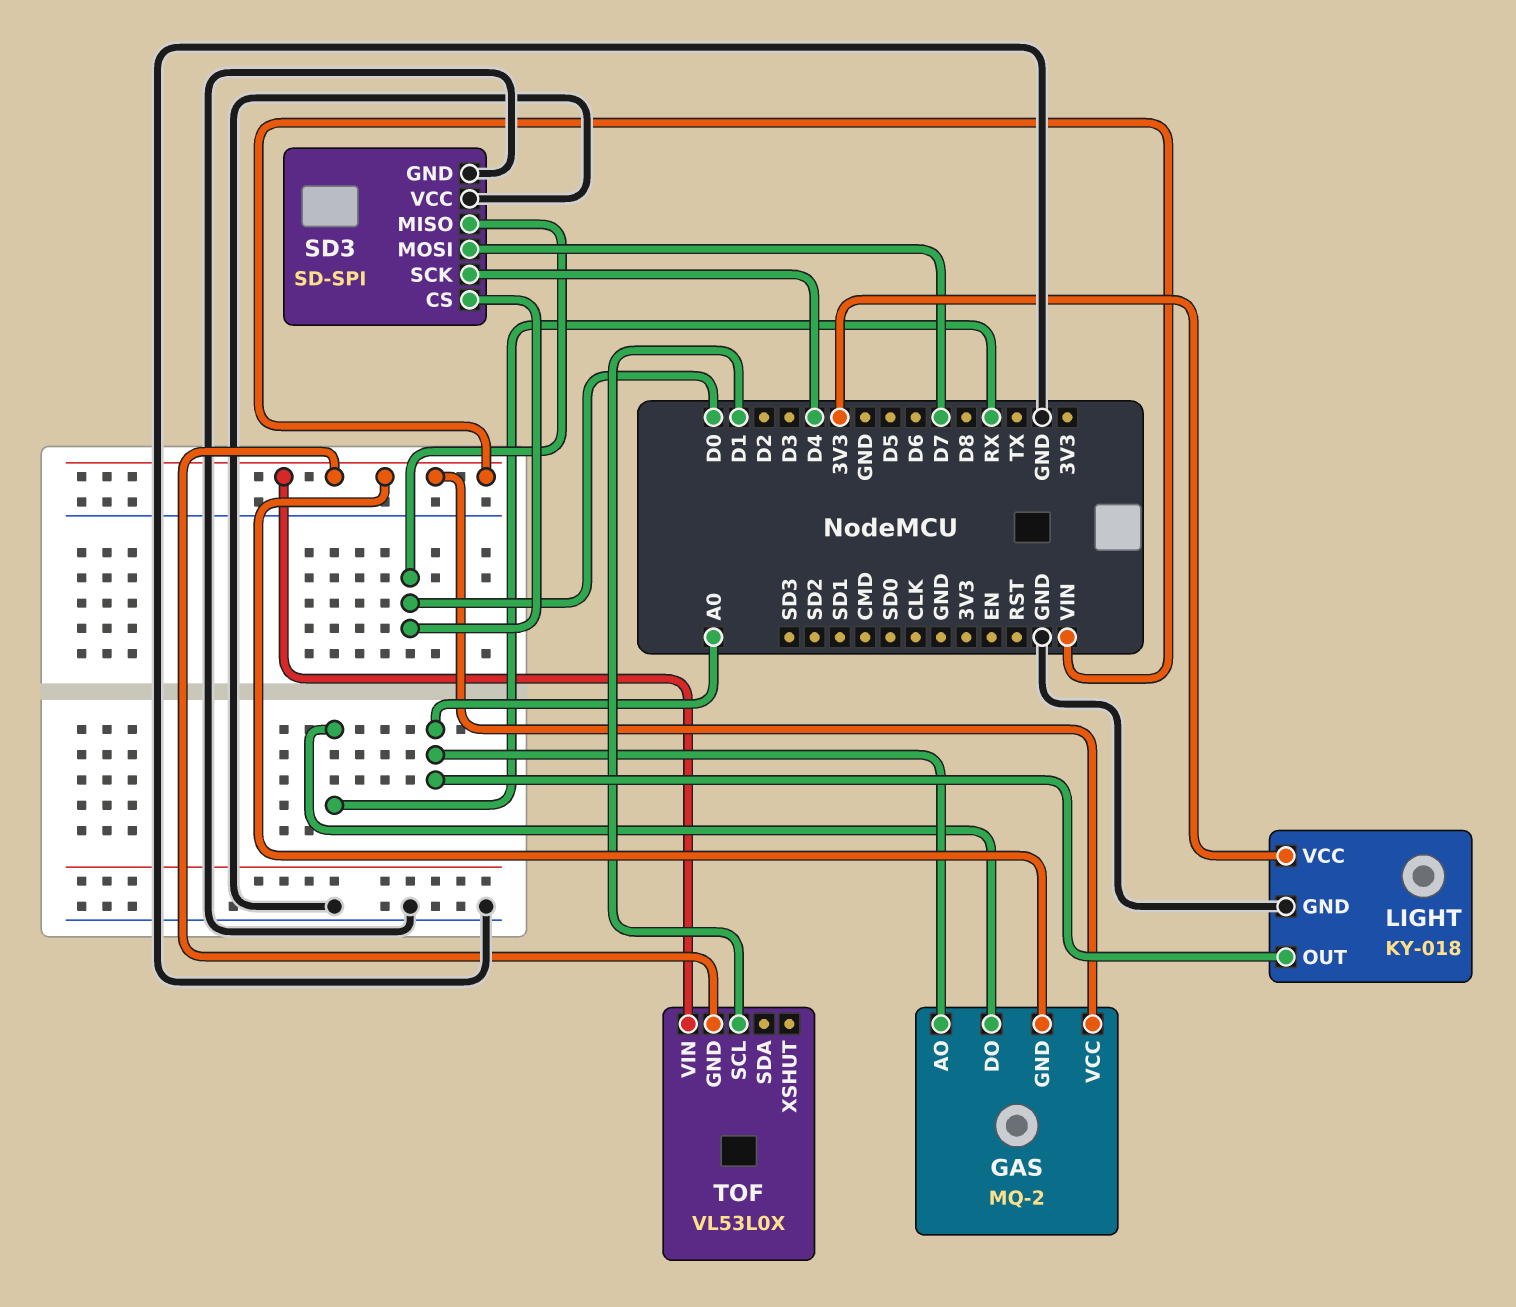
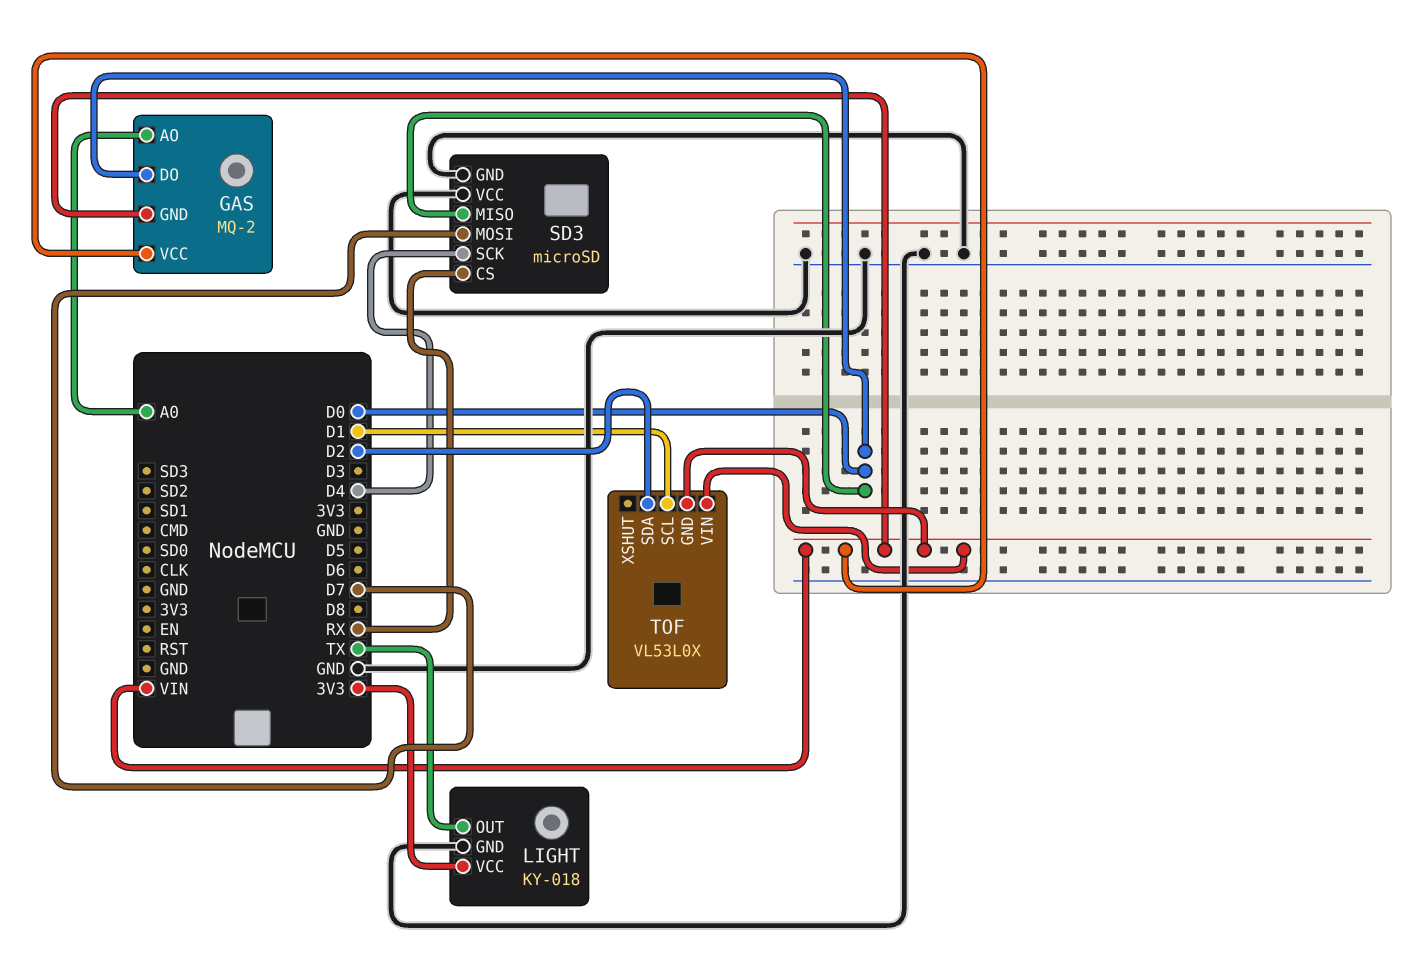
GAS pin DO: RX -> D0
LIGHT pin OUT: A0 -> TX
SD3: SD-SPI -> microSD
SD3 pin CS: D0 -> RX
TOF pin SDA: none -> D2

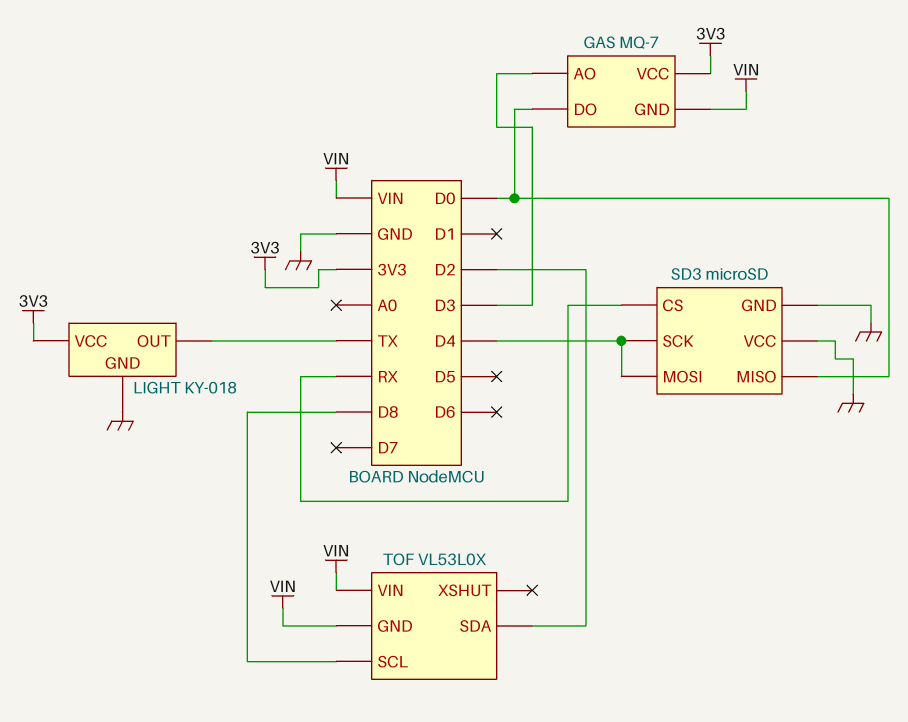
GAS: MQ-2 -> MQ-7
GAS pin AO: A0 -> D3
GAS pin VCC: VIN -> 3V3
SD3 pin MOSI: D7 -> D4
TOF pin SCL: D1 -> D8

